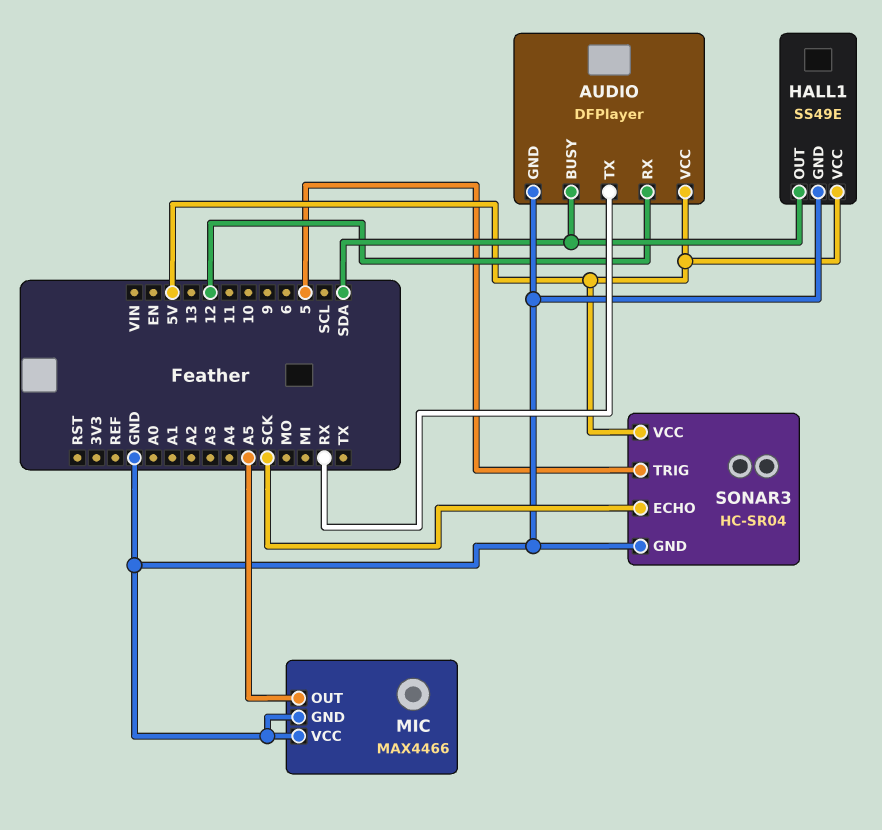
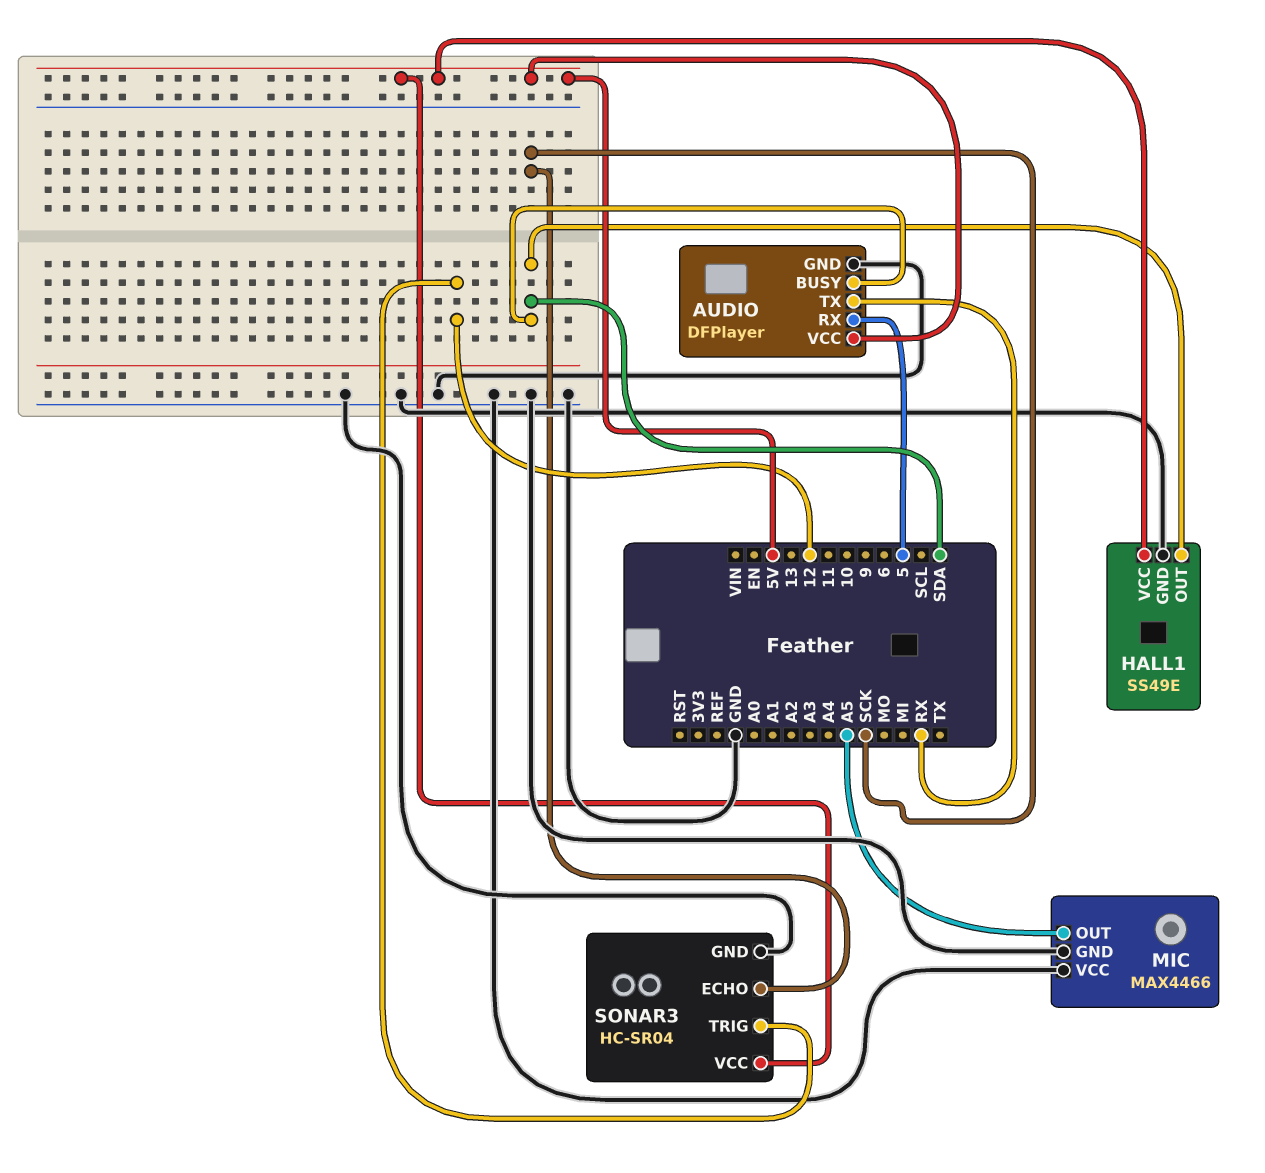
AUDIO pin RX: 12 -> 5
SONAR3 pin TRIG: 5 -> 12

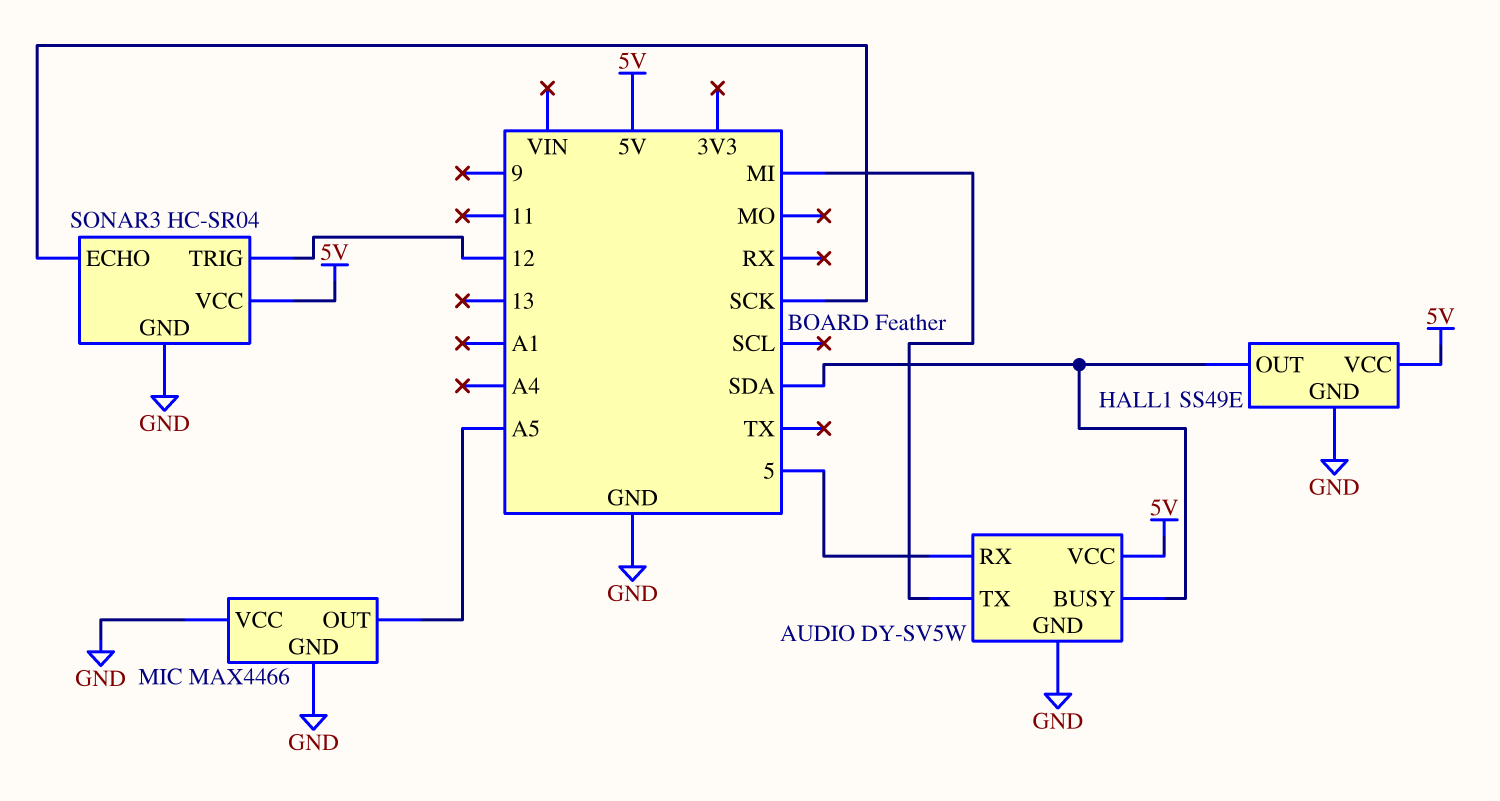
AUDIO: DFPlayer -> DY-SV5W
AUDIO pin TX: RX -> MI

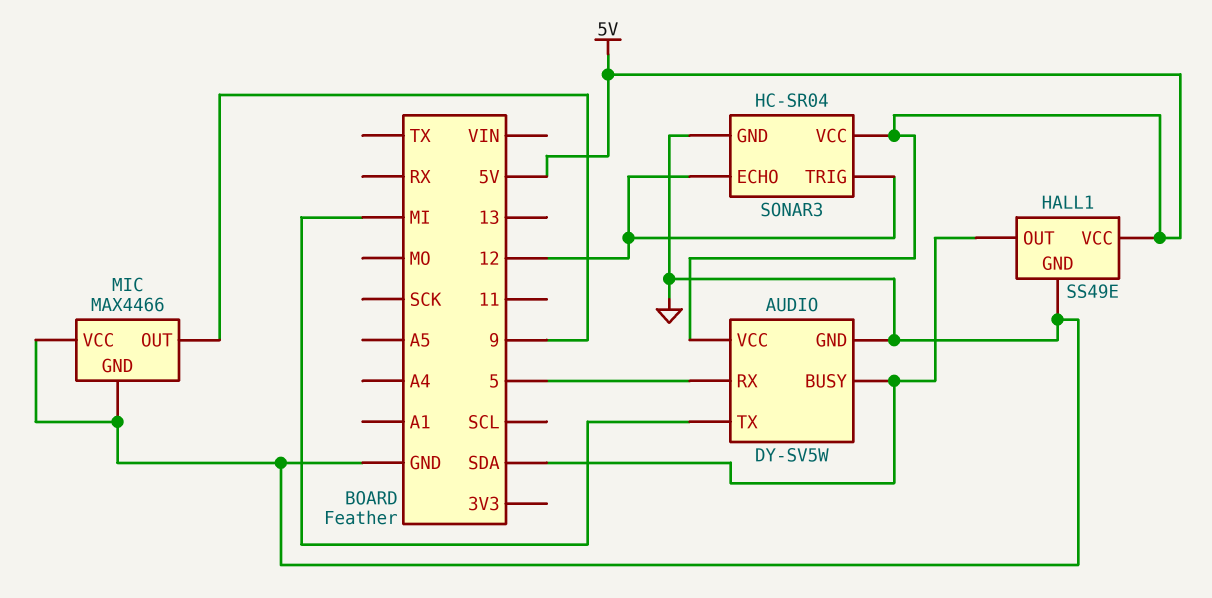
MIC pin OUT: A5 -> 9
SONAR3 pin ECHO: SCK -> 12

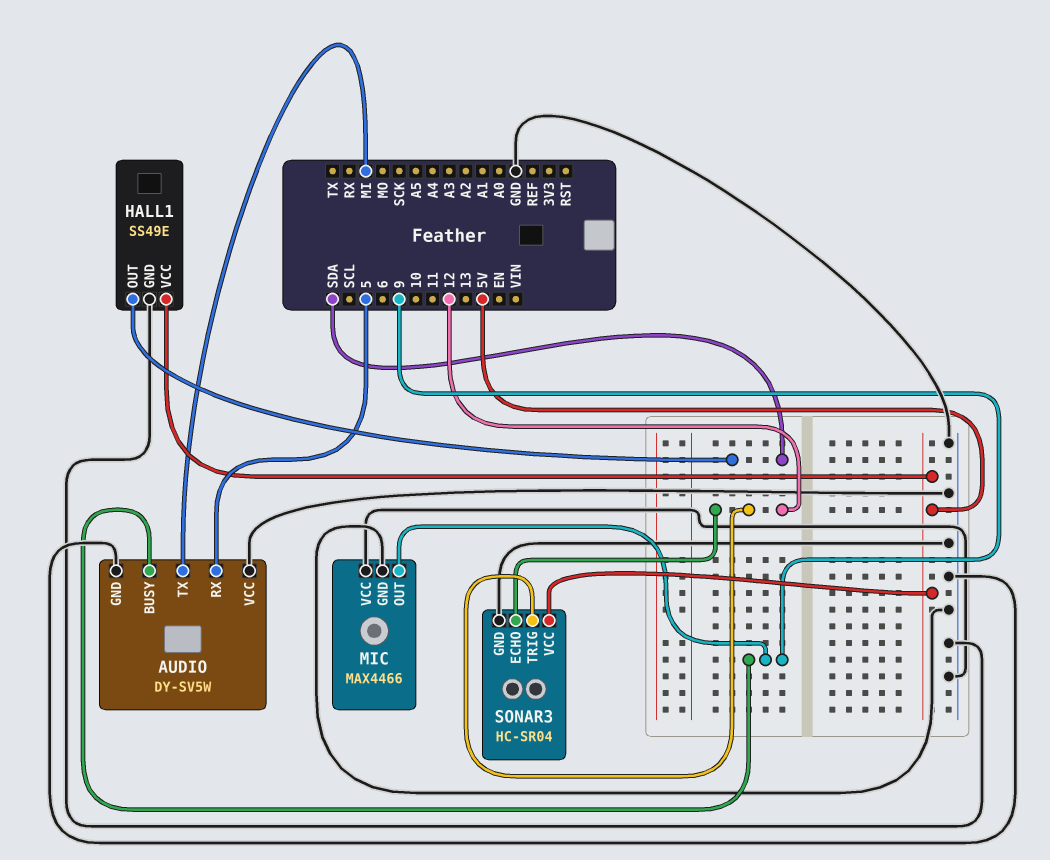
AUDIO pin BUSY: SDA -> 9
AUDIO pin VCC: 5V -> GND

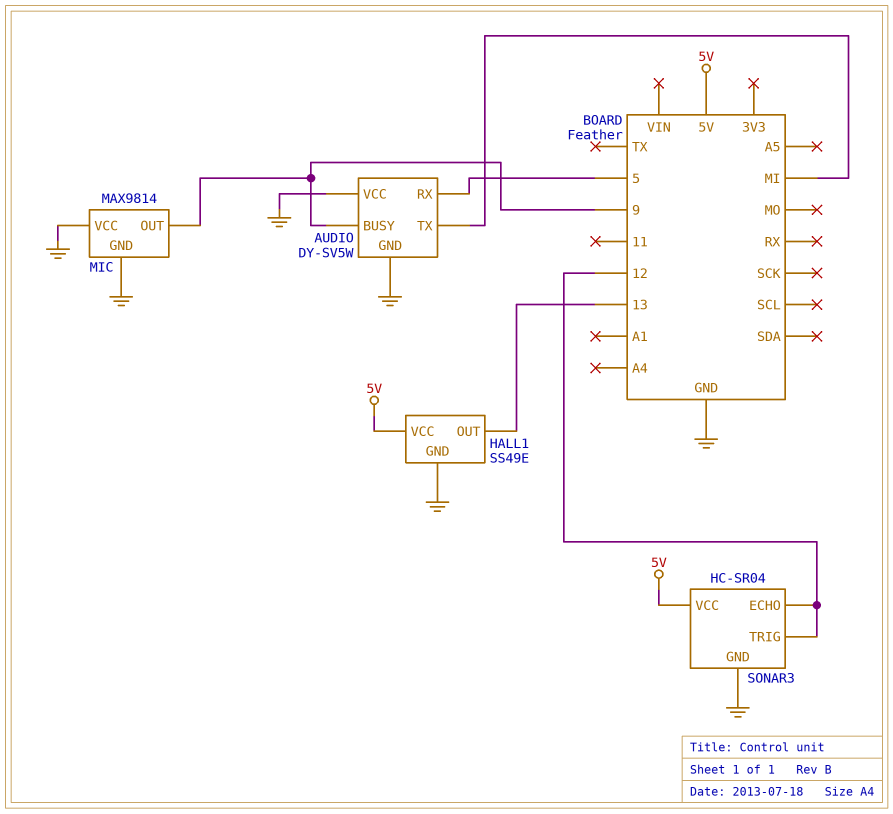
HALL1 pin OUT: SDA -> 13
MIC: MAX4466 -> MAX9814

